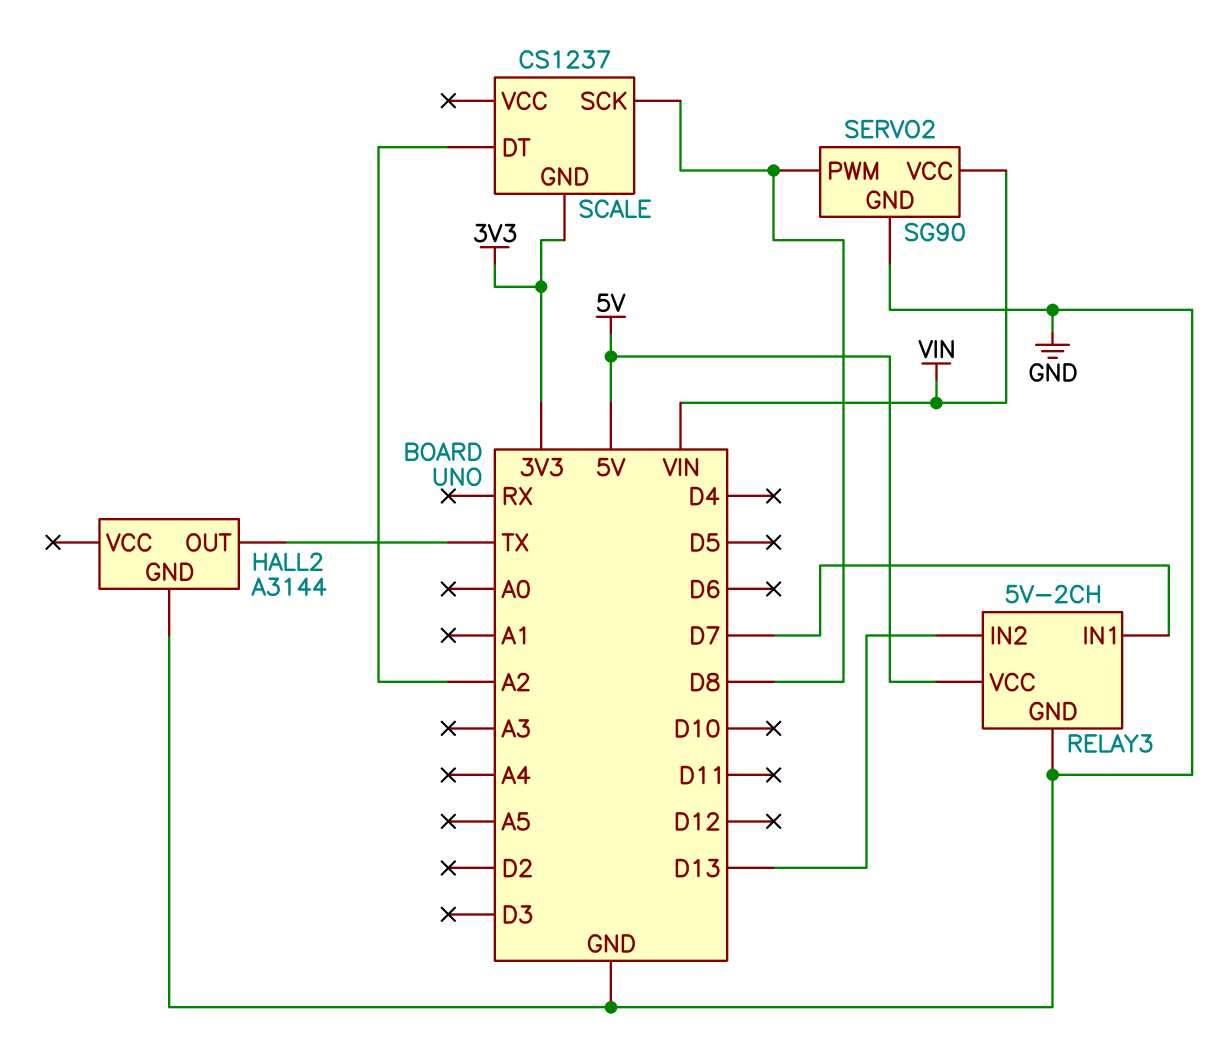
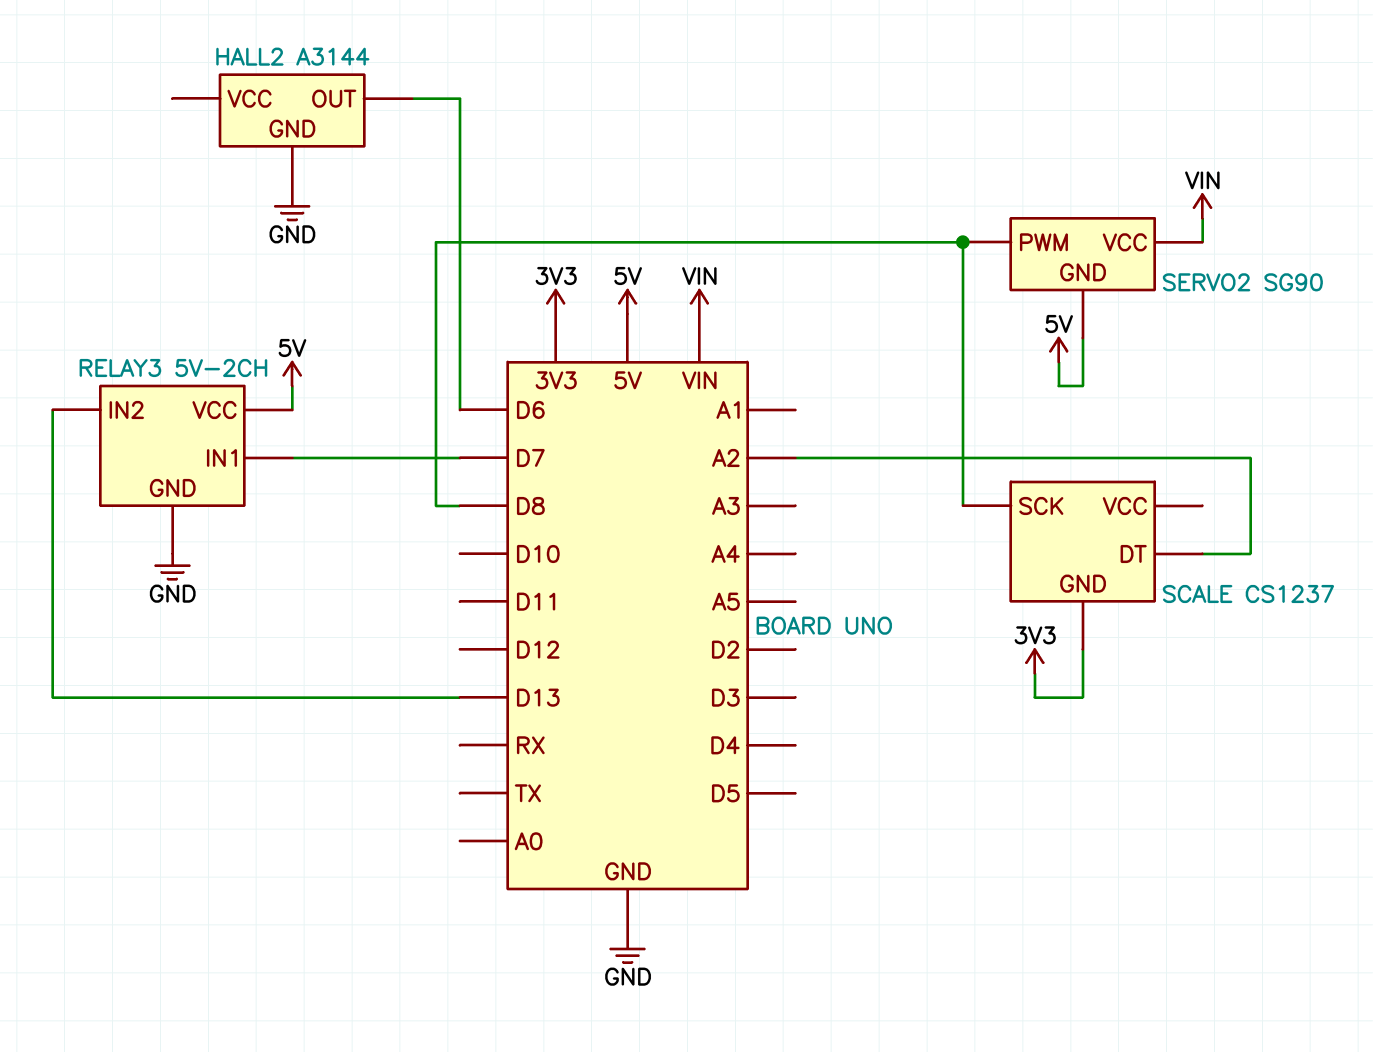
HALL2 pin OUT: TX -> D6
SERVO2 pin GND: GND -> 5V

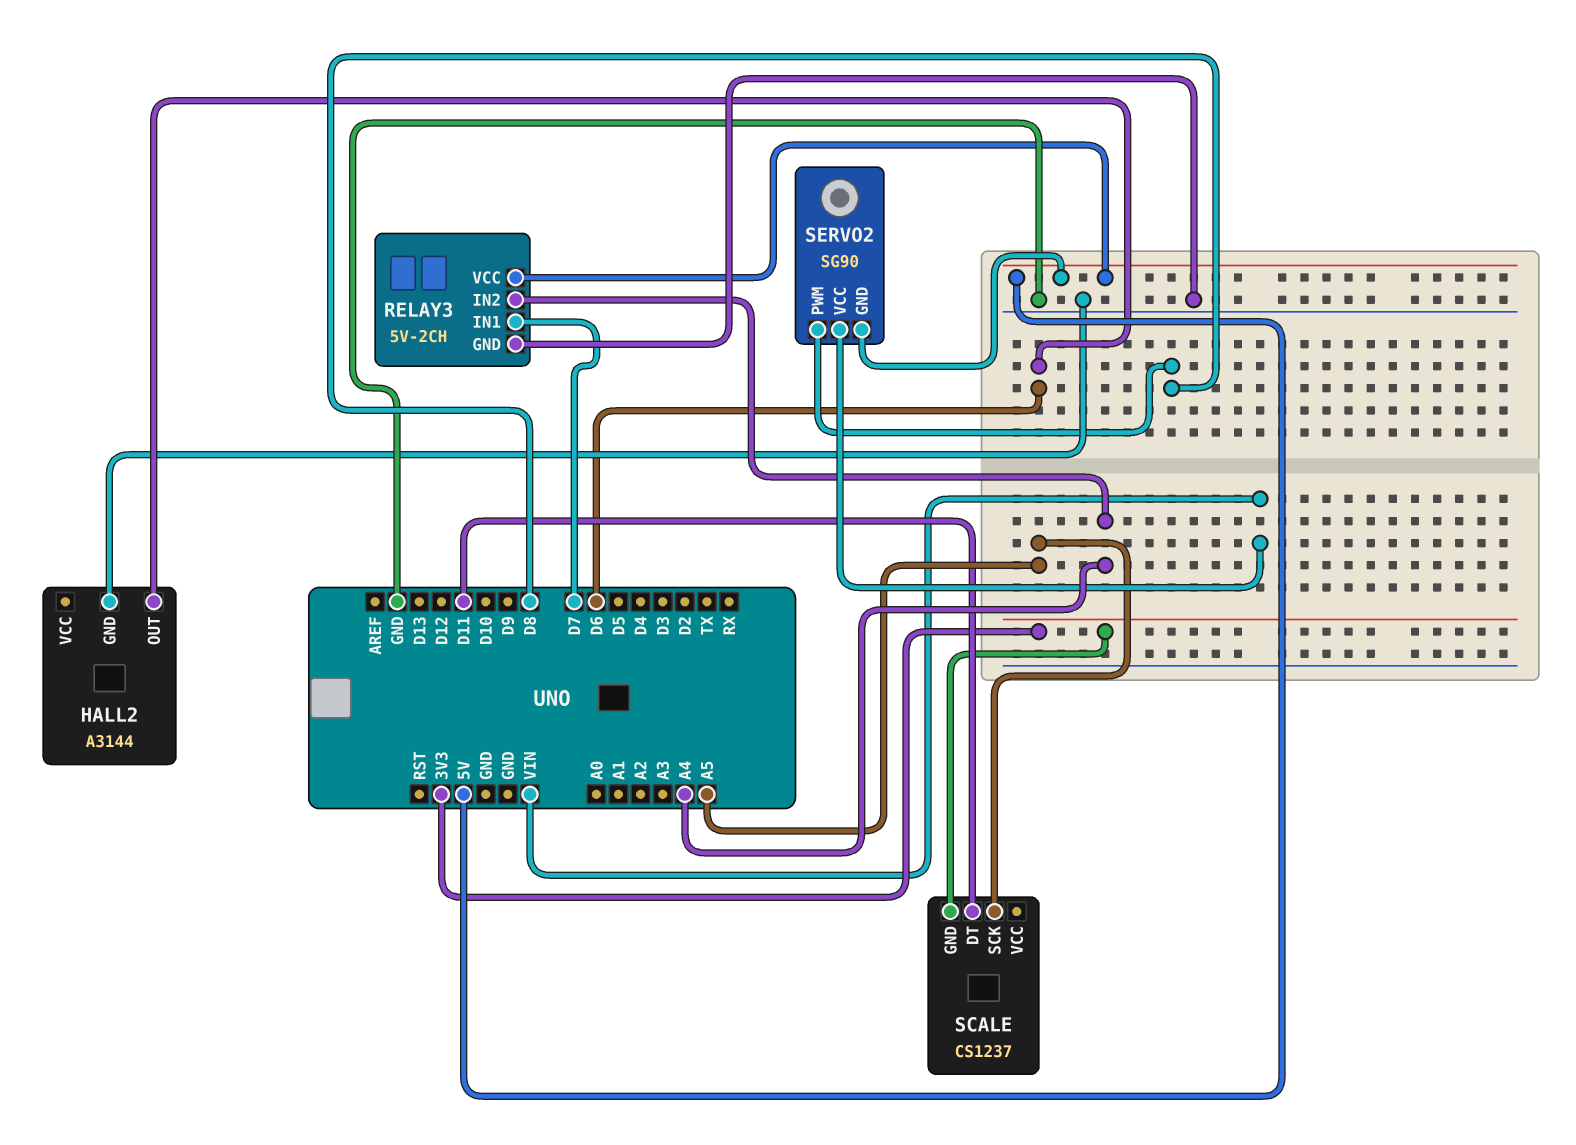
RELAY3 pin IN2: D13 -> A4
SCALE pin DT: A2 -> D11
SCALE pin SCK: D8 -> A5

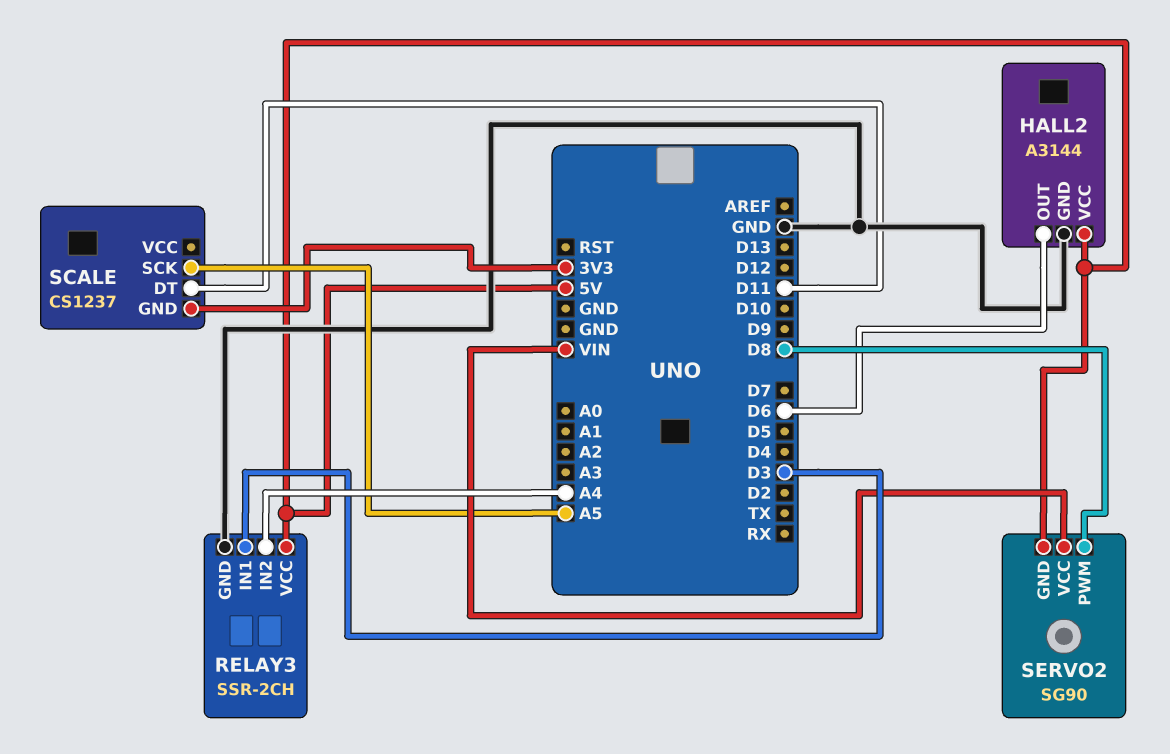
HALL2 pin VCC: none -> 5V
RELAY3: 5V-2CH -> SSR-2CH
RELAY3 pin IN1: D7 -> D3

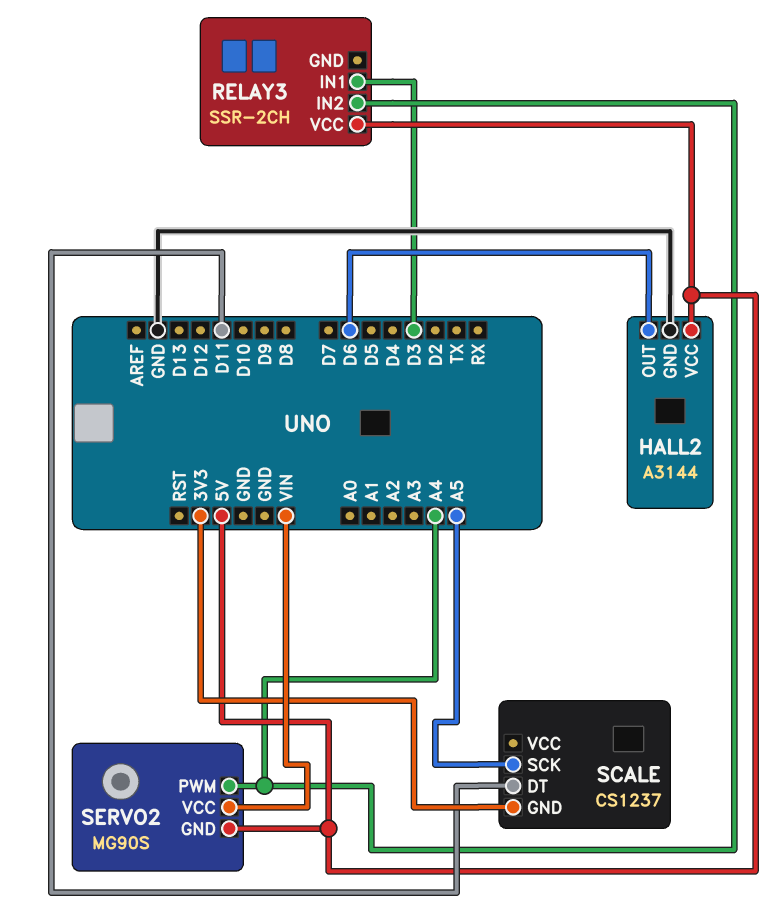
RELAY3 pin GND: GND -> none
SERVO2: SG90 -> MG90S
SERVO2 pin PWM: D8 -> A4

